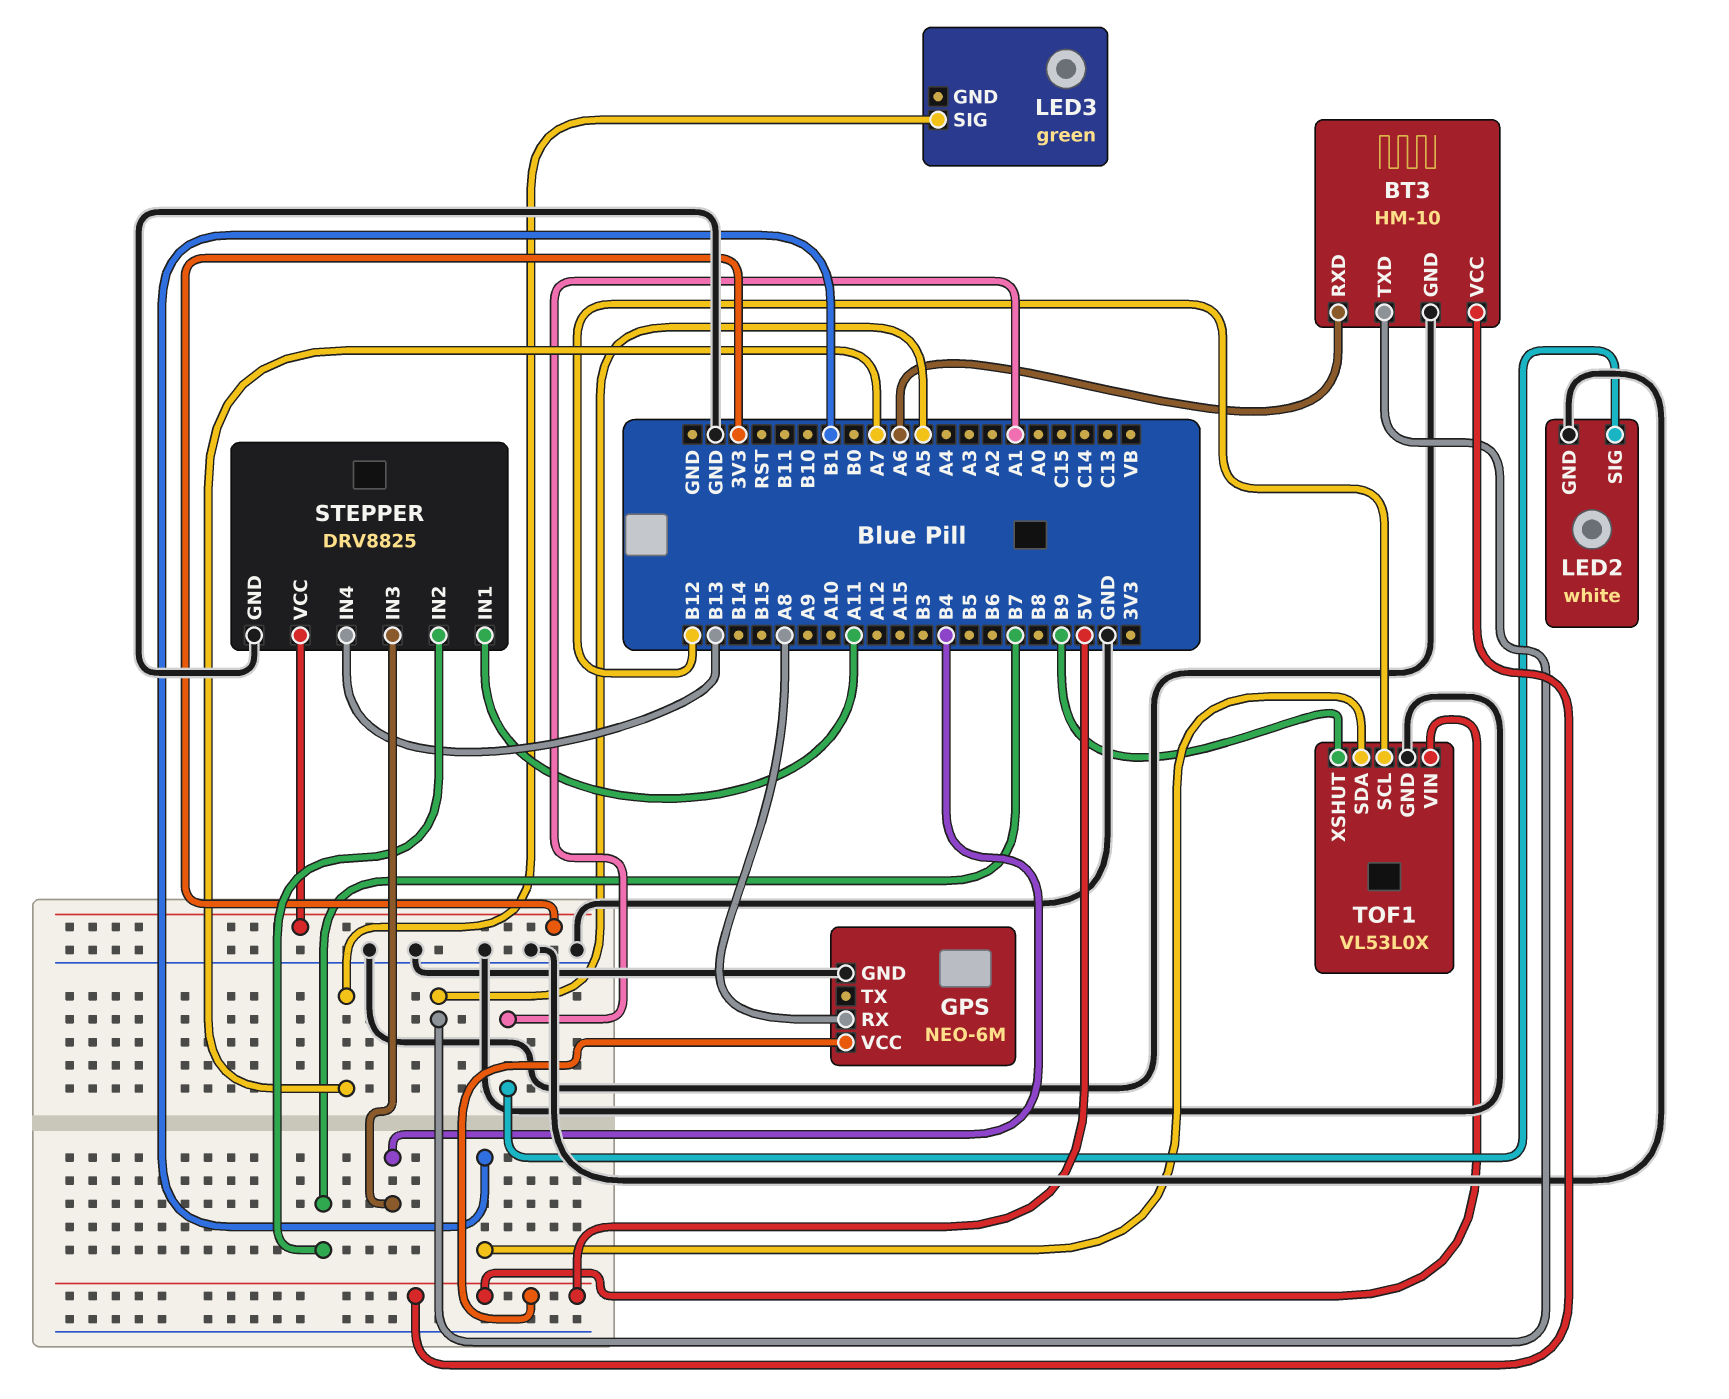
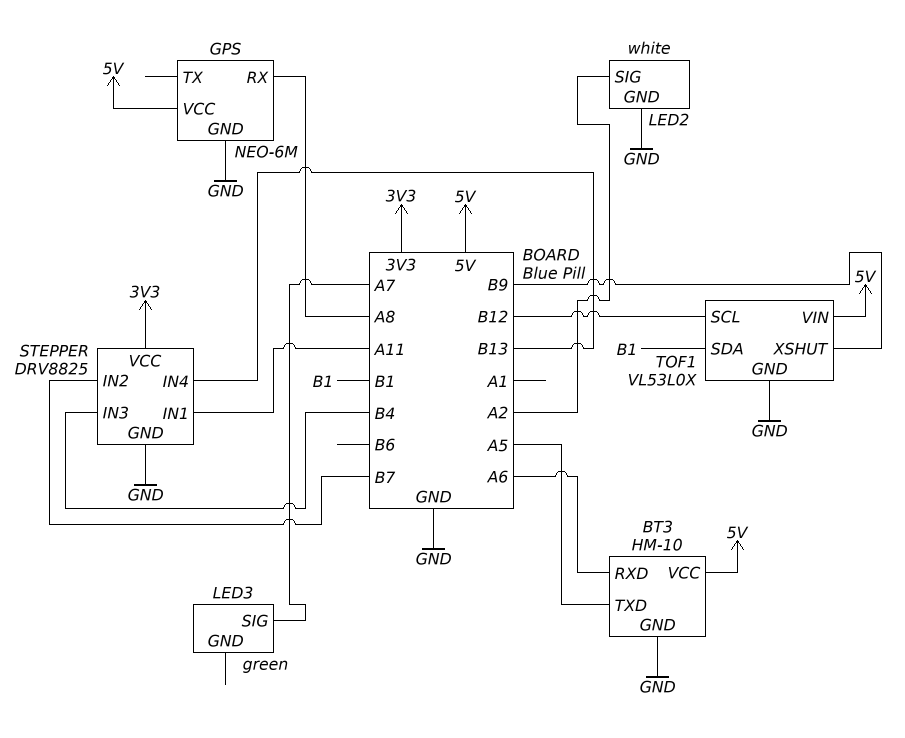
LED2 pin SIG: A1 -> A2

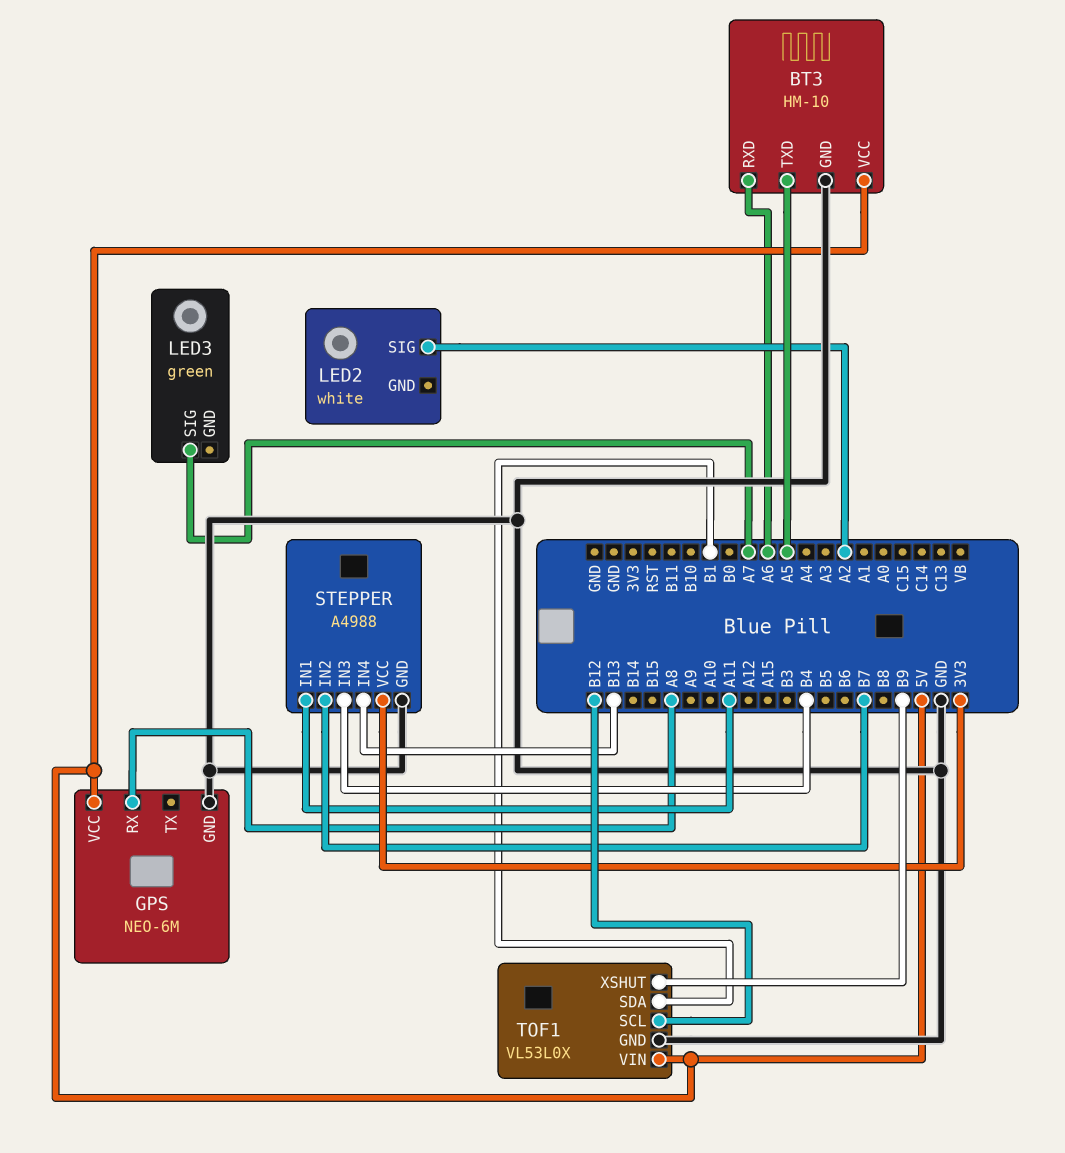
LED2 pin GND: GND -> none
STEPPER: DRV8825 -> A4988

